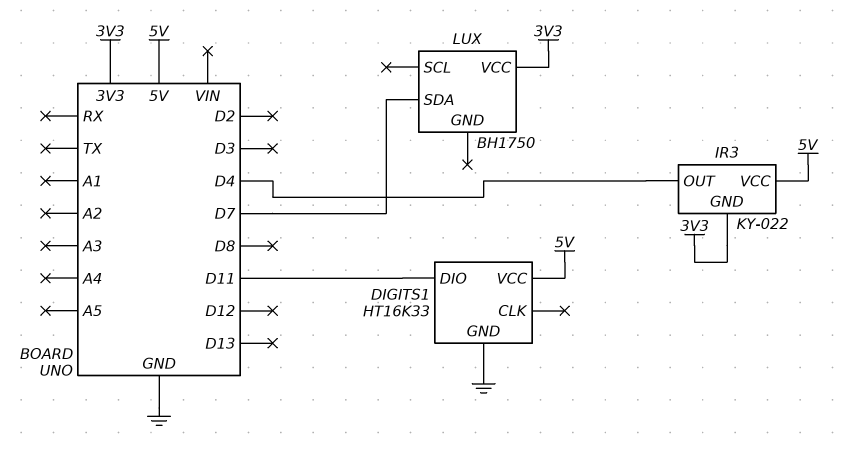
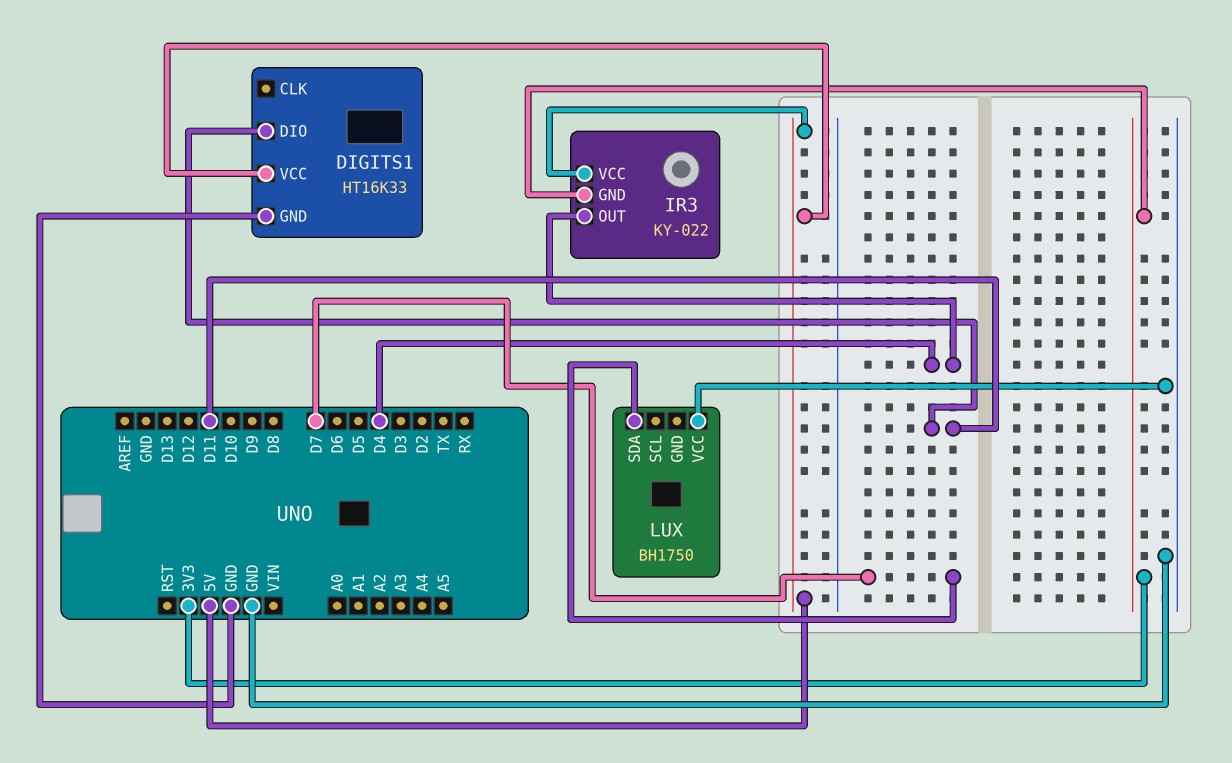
LUX pin VCC: 3V3 -> GND

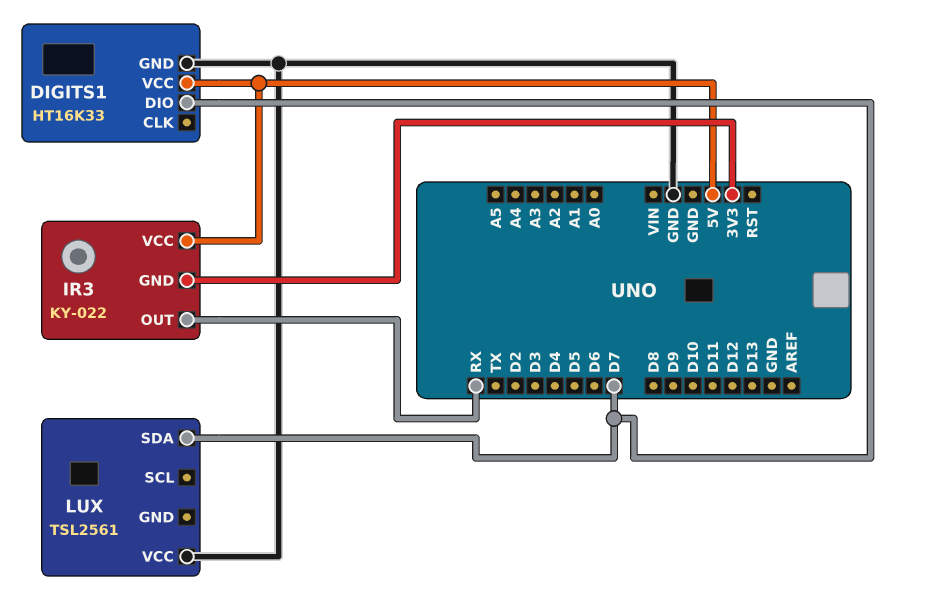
DIGITS1 pin DIO: D11 -> D7
IR3 pin OUT: D4 -> RX
LUX: BH1750 -> TSL2561

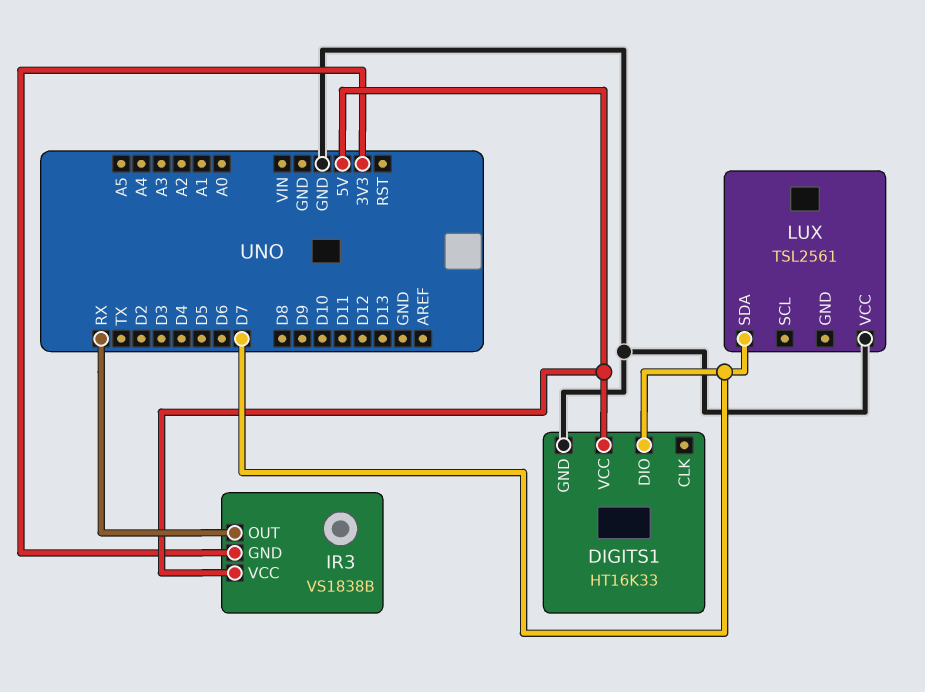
IR3: KY-022 -> VS1838B

